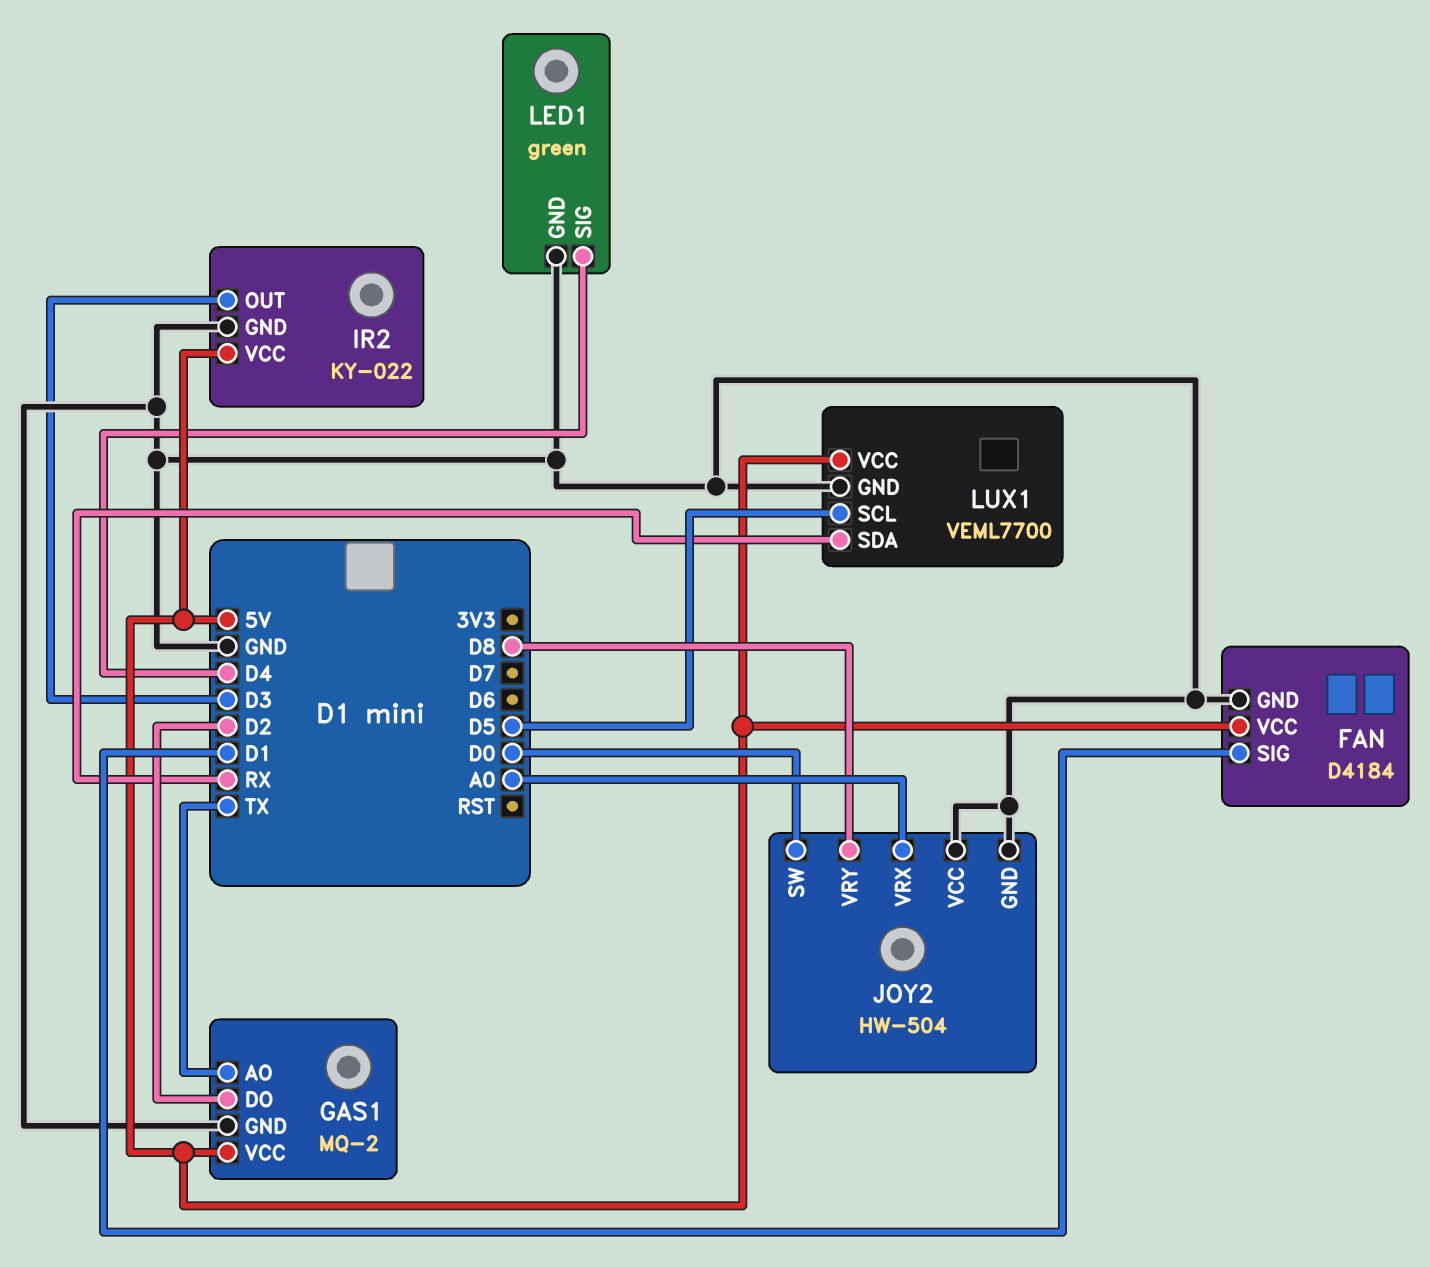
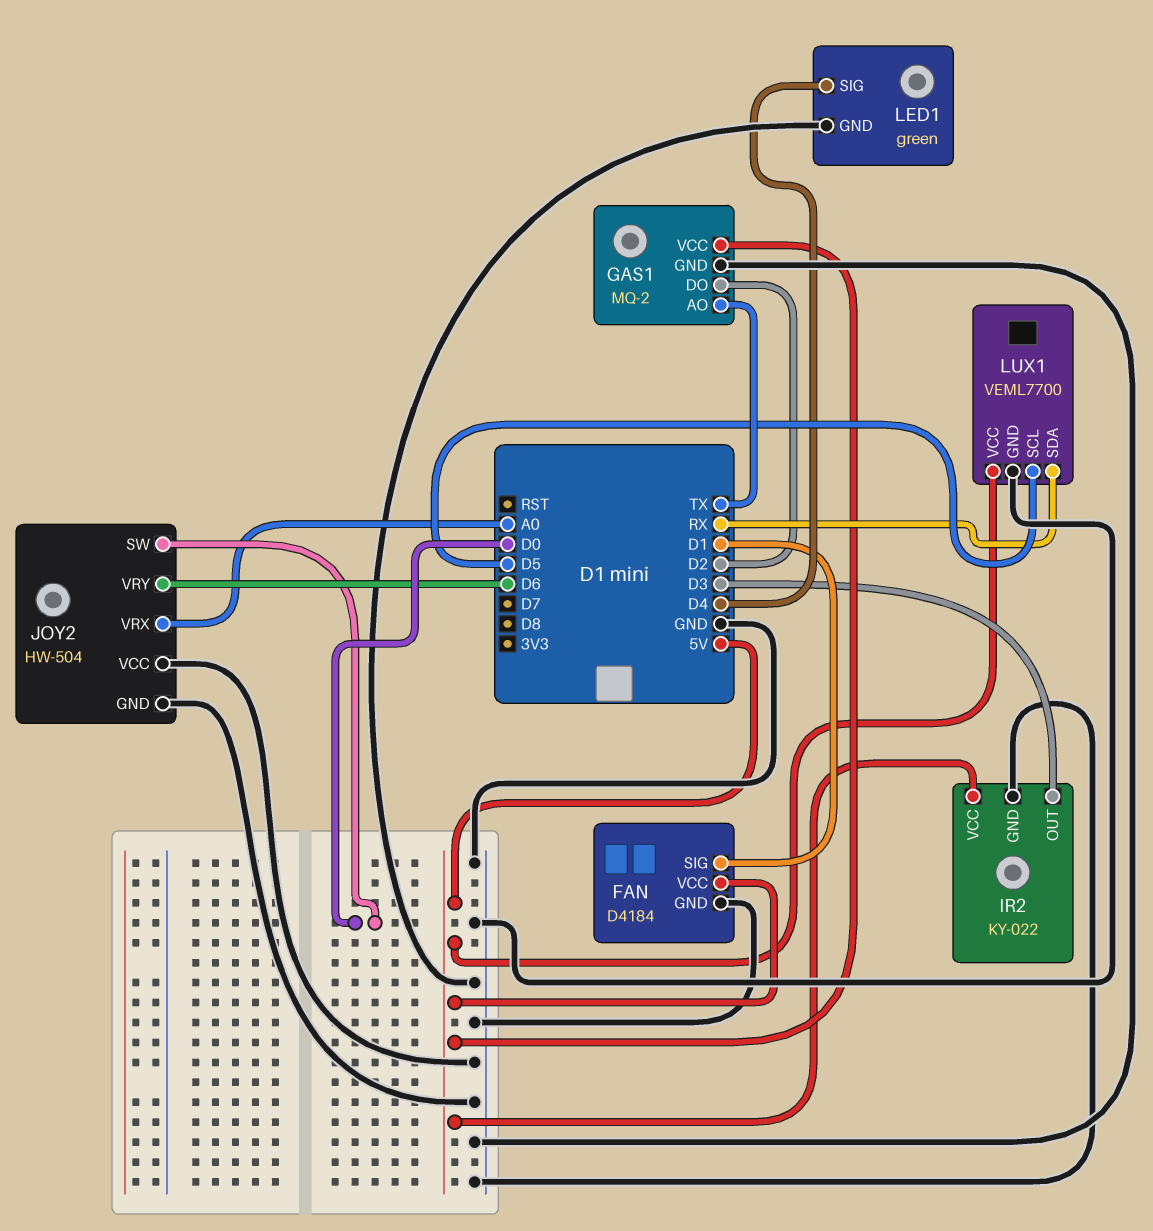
JOY2 pin VRY: D8 -> D6

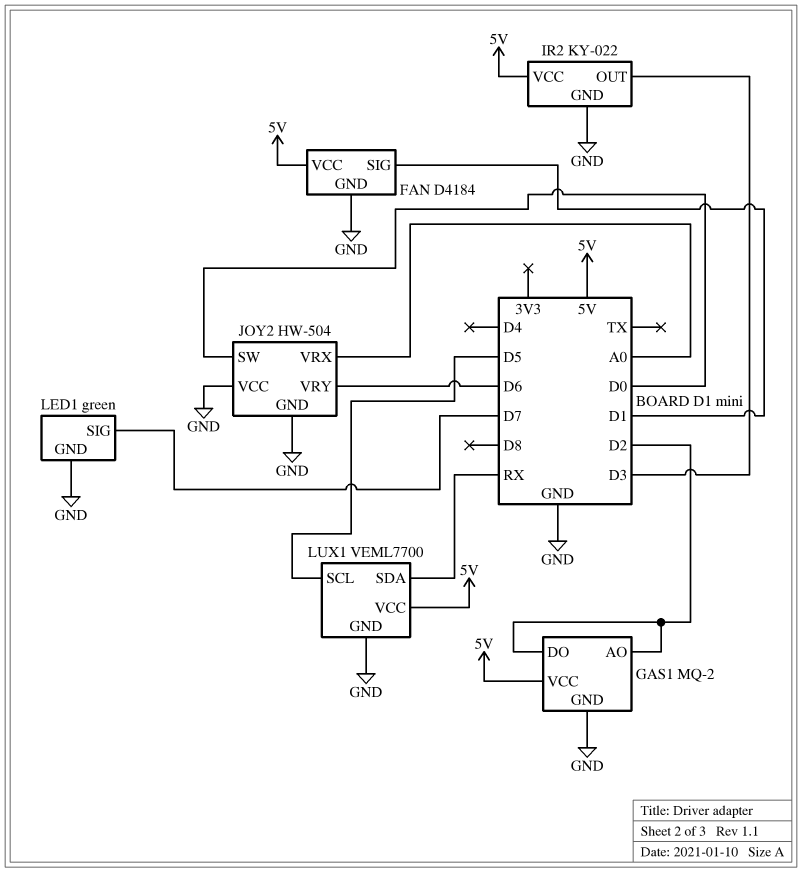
GAS1 pin AO: TX -> D2
LED1 pin SIG: D4 -> D7

